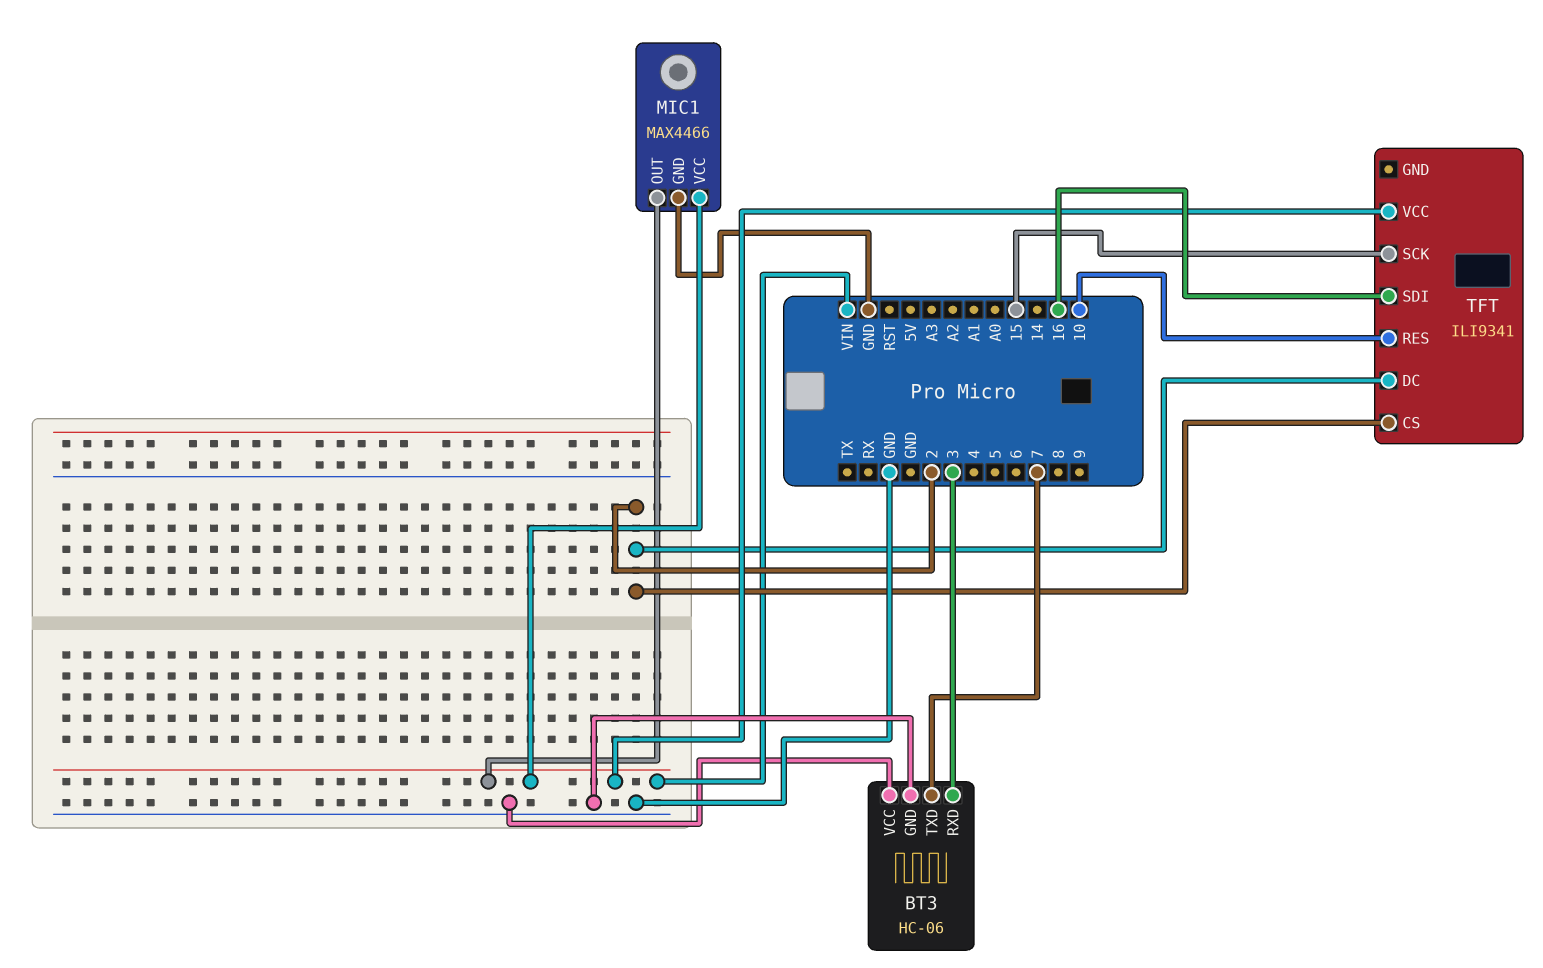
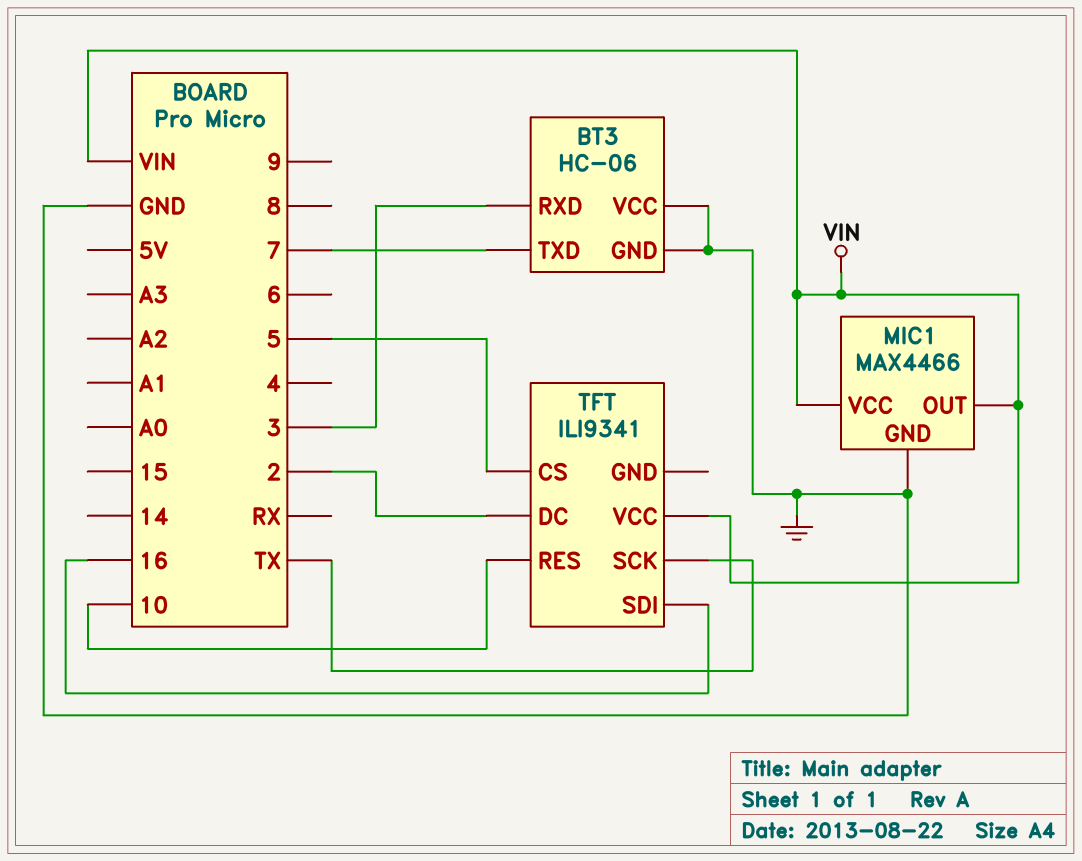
TFT pin CS: 2 -> 5
TFT pin SCK: 15 -> TX

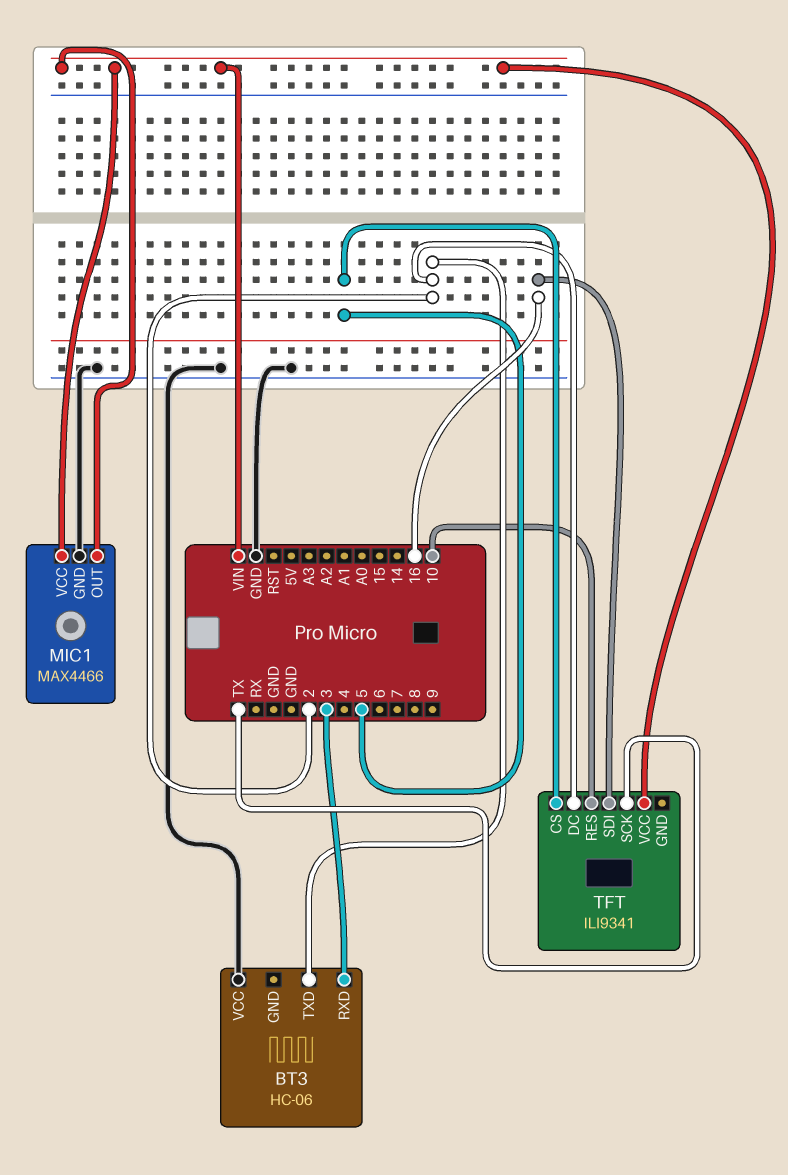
BT3 pin GND: GND -> none
BT3 pin TXD: 7 -> 2

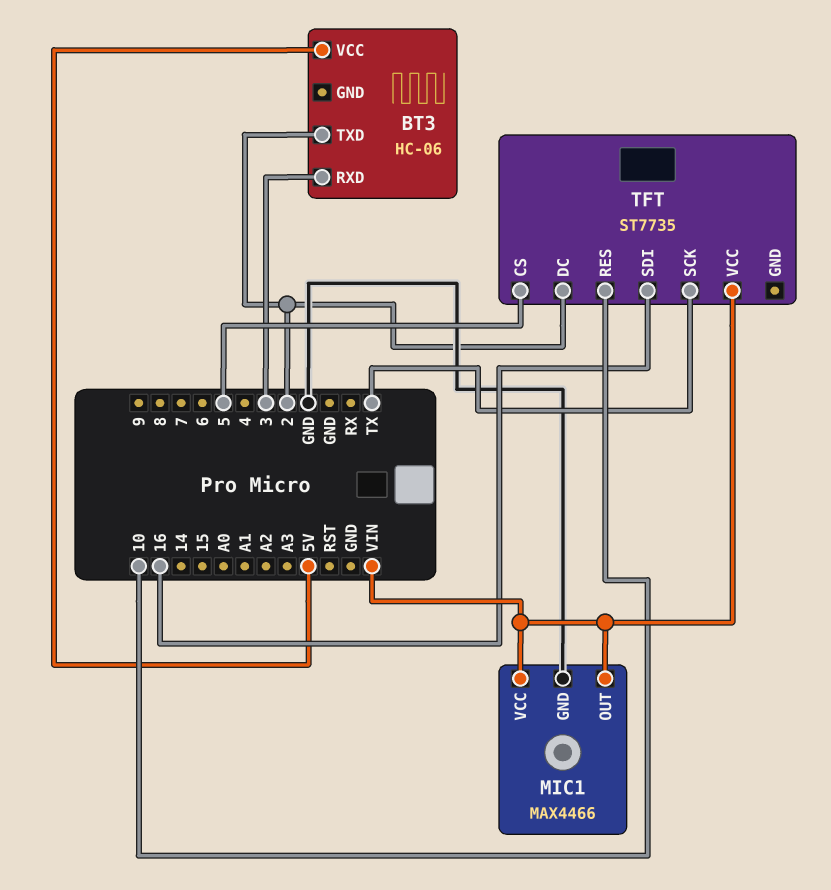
BT3 pin VCC: GND -> 5V
TFT: ILI9341 -> ST7735

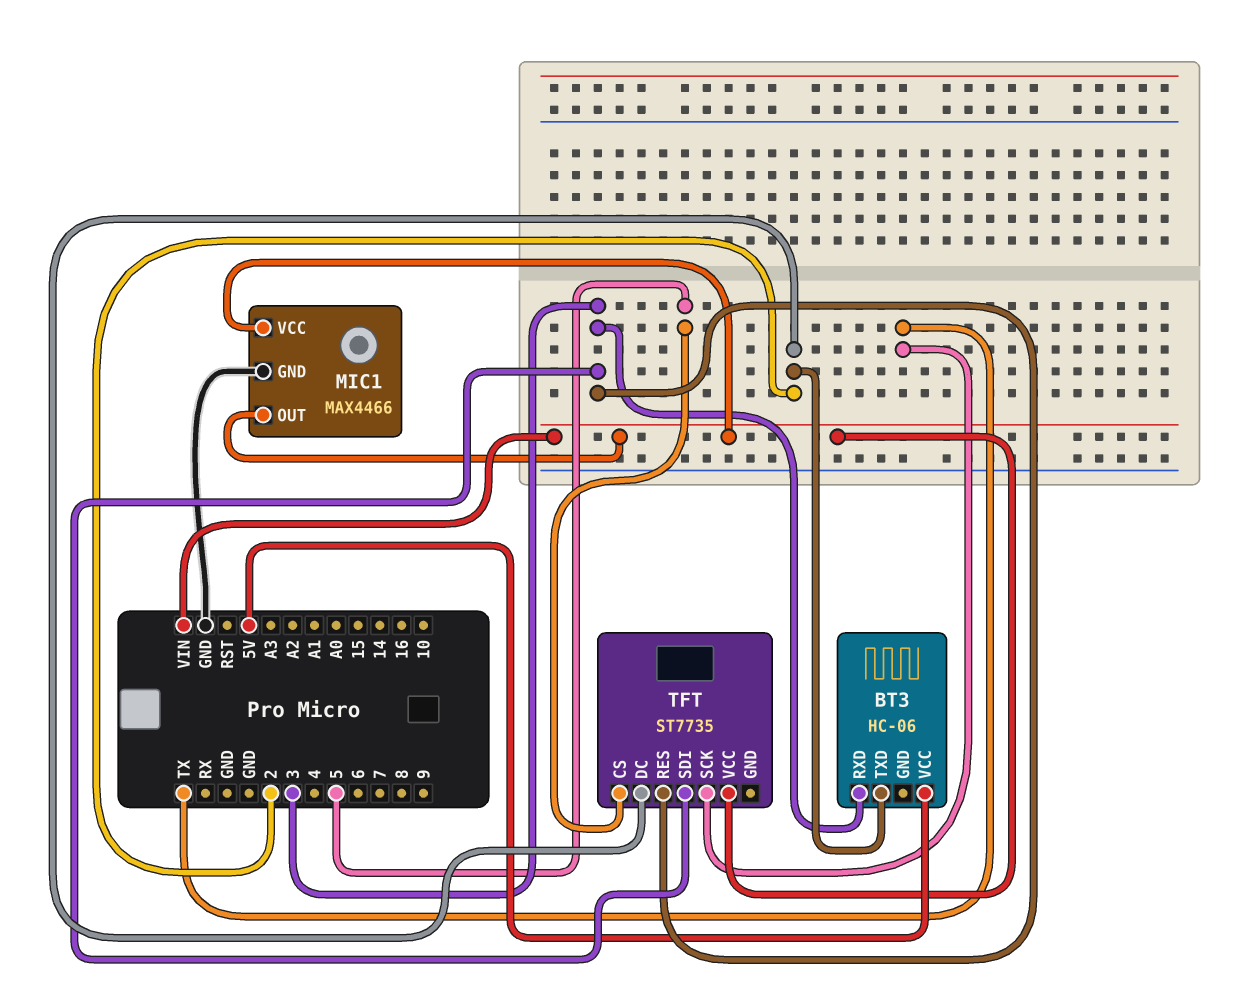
TFT pin RES: 10 -> 3
TFT pin SDI: 16 -> 3

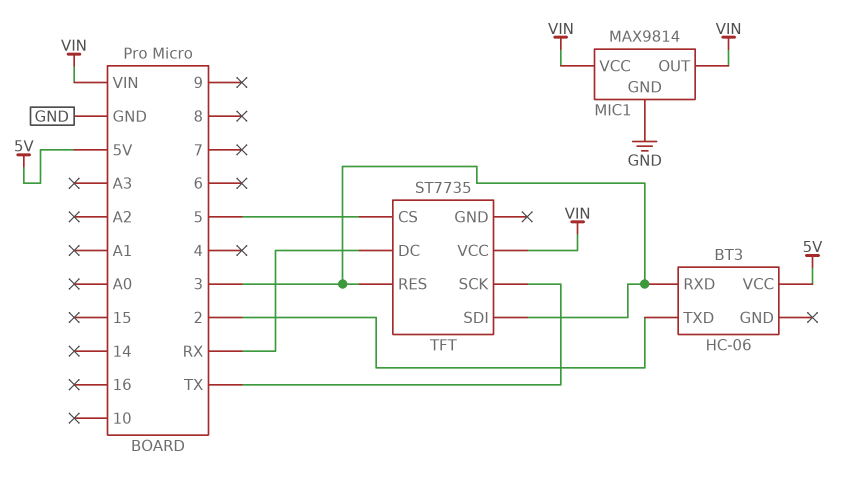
MIC1: MAX4466 -> MAX9814
TFT pin DC: 2 -> RX

